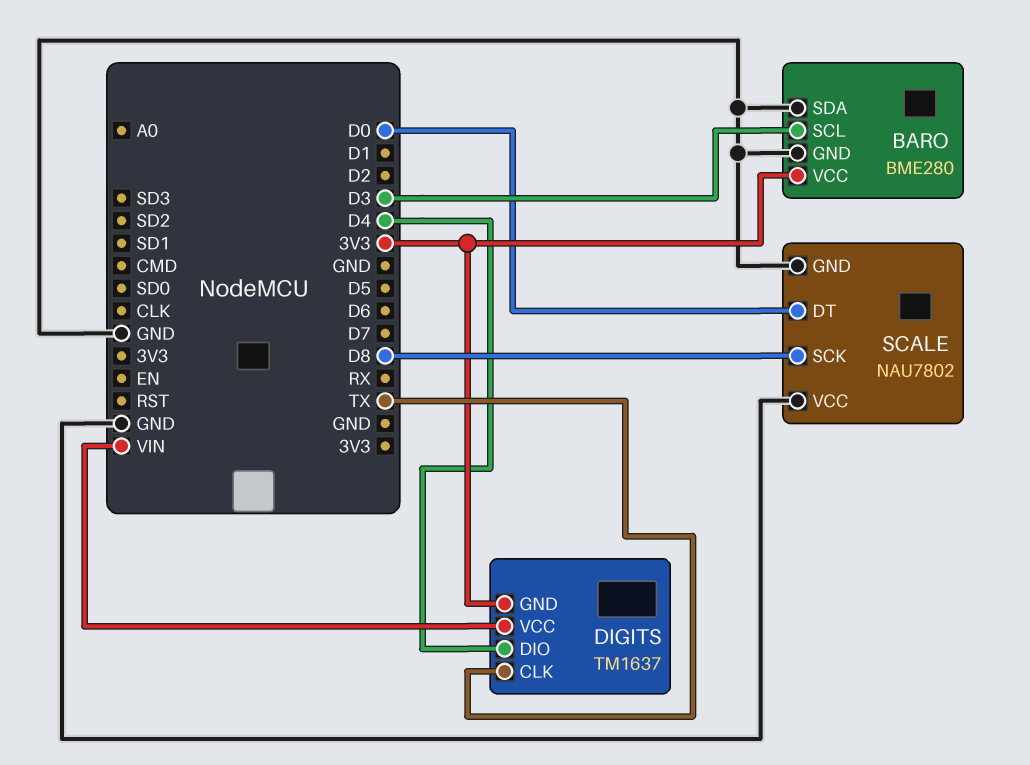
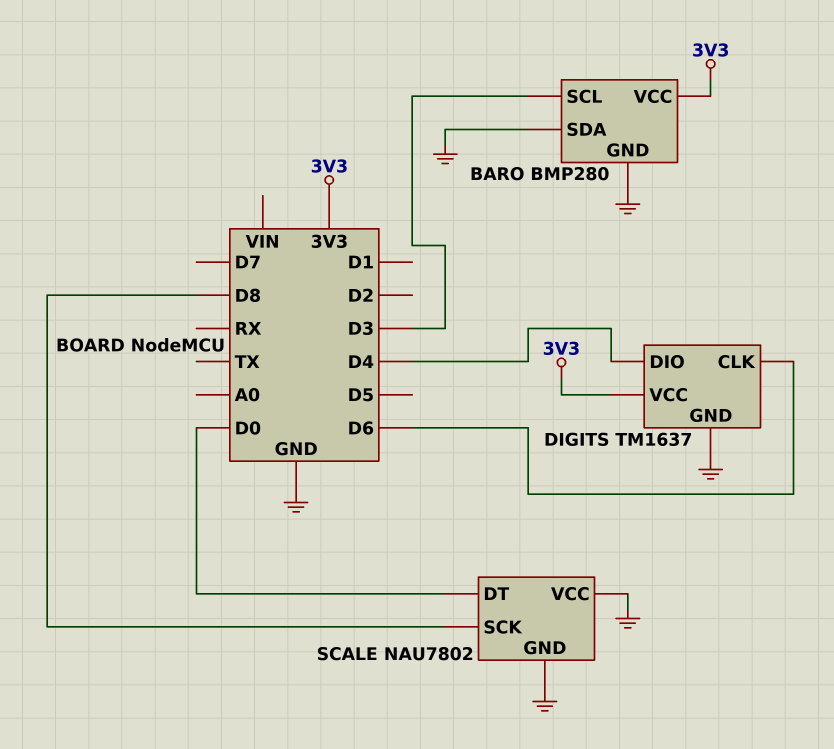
BARO: BME280 -> BMP280
DIGITS pin CLK: TX -> D6
DIGITS pin GND: 3V3 -> GND
DIGITS pin VCC: VIN -> 3V3

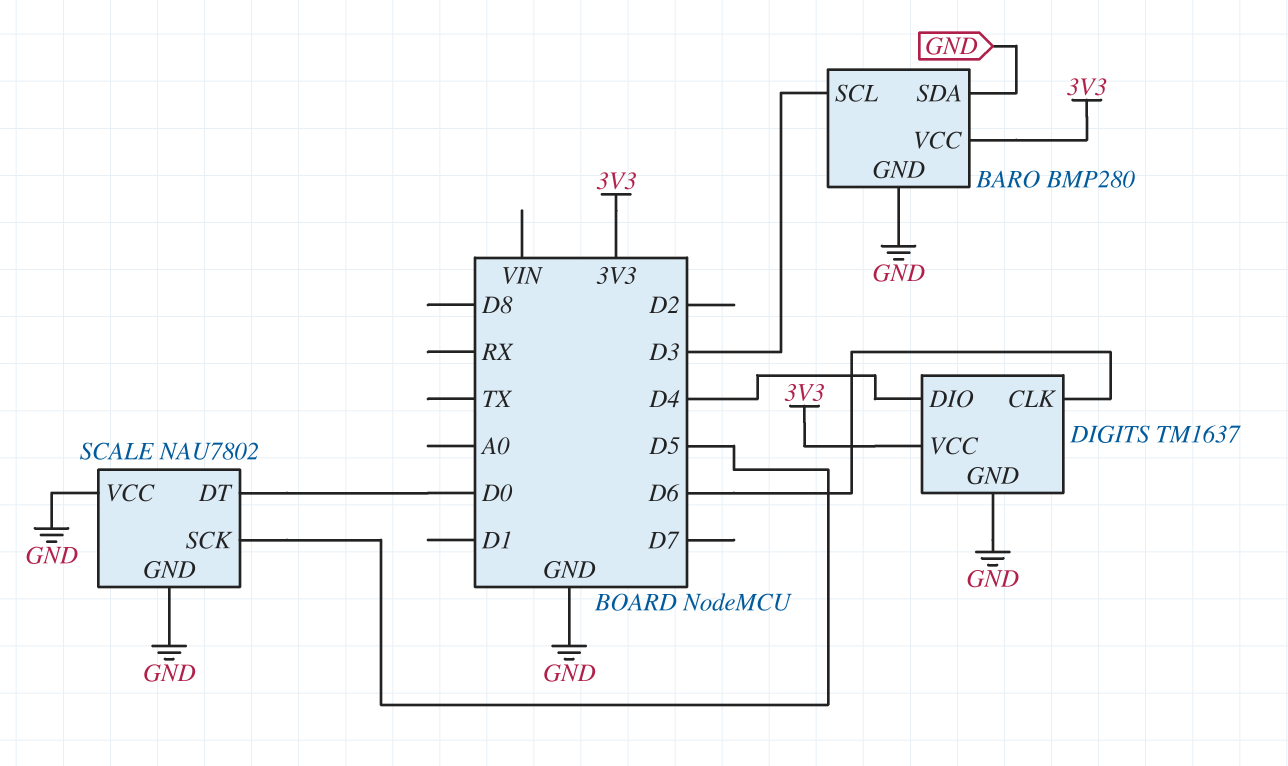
SCALE pin SCK: D8 -> D5

